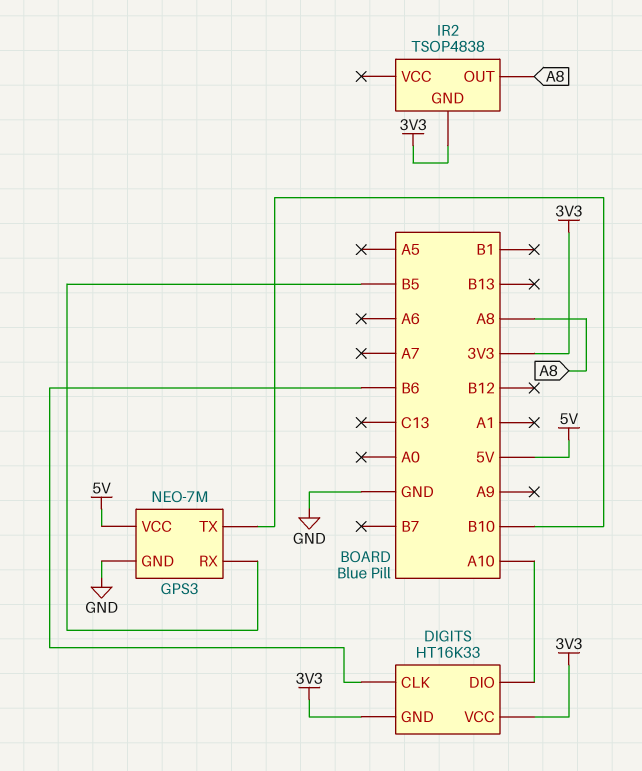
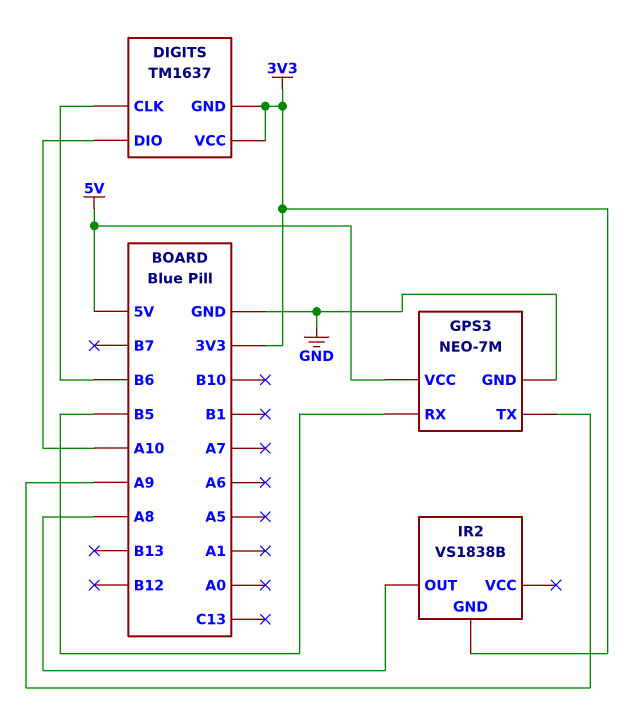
DIGITS: HT16K33 -> TM1637
GPS3 pin TX: B10 -> A9
IR2: TSOP4838 -> VS1838B

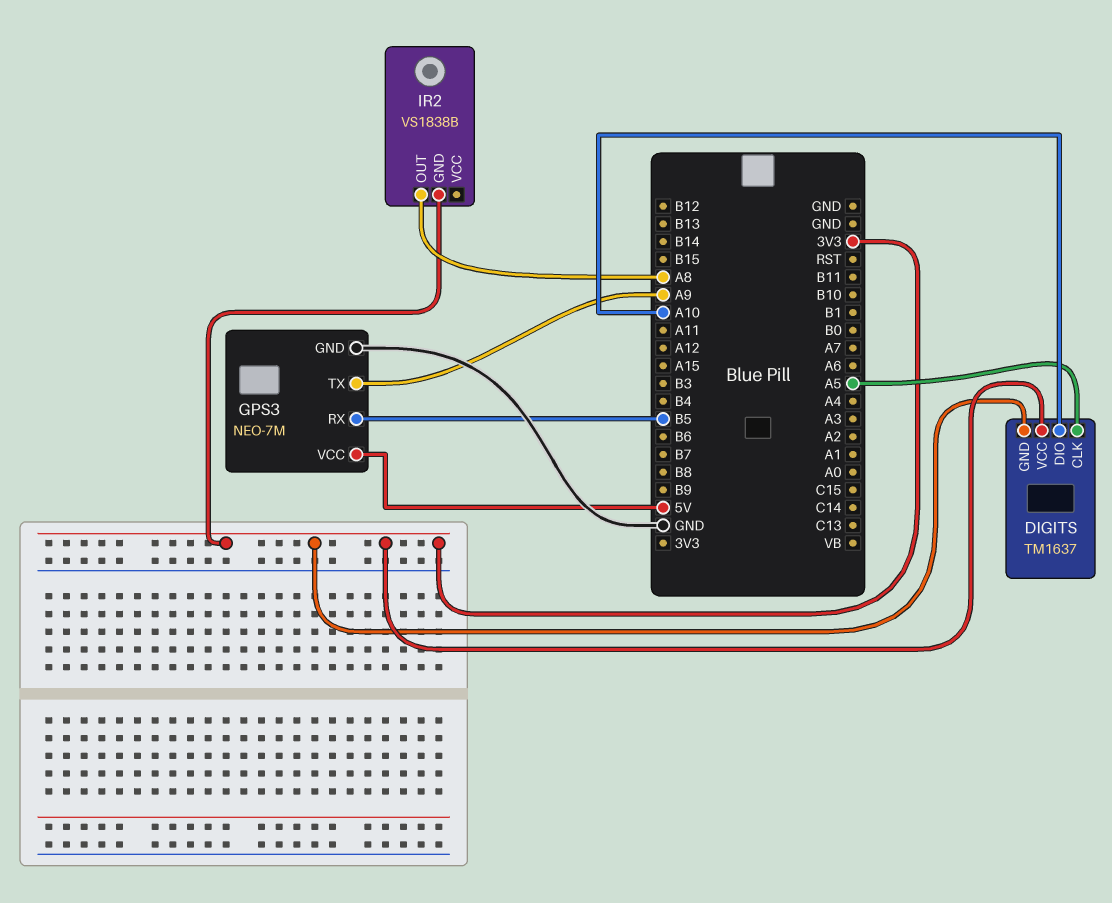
DIGITS pin CLK: B6 -> A5

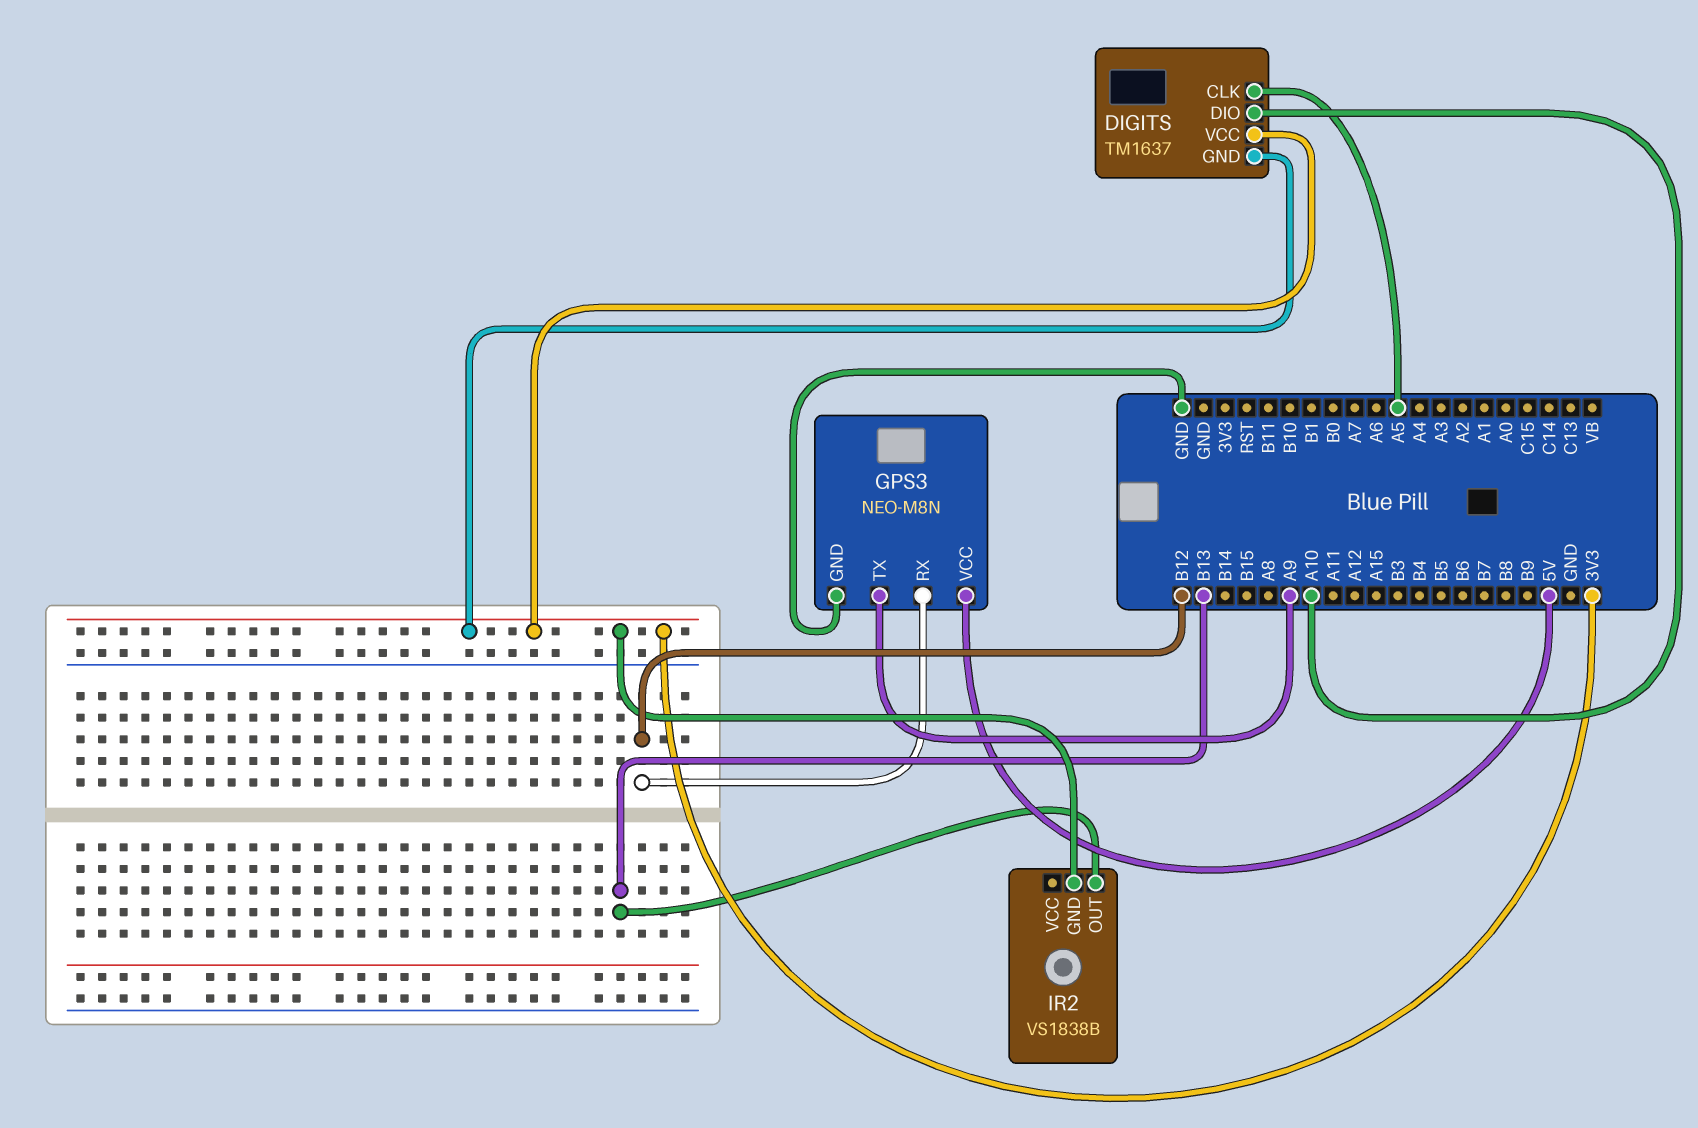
GPS3: NEO-7M -> NEO-M8N
GPS3 pin RX: B5 -> B12
IR2 pin OUT: A8 -> B13

